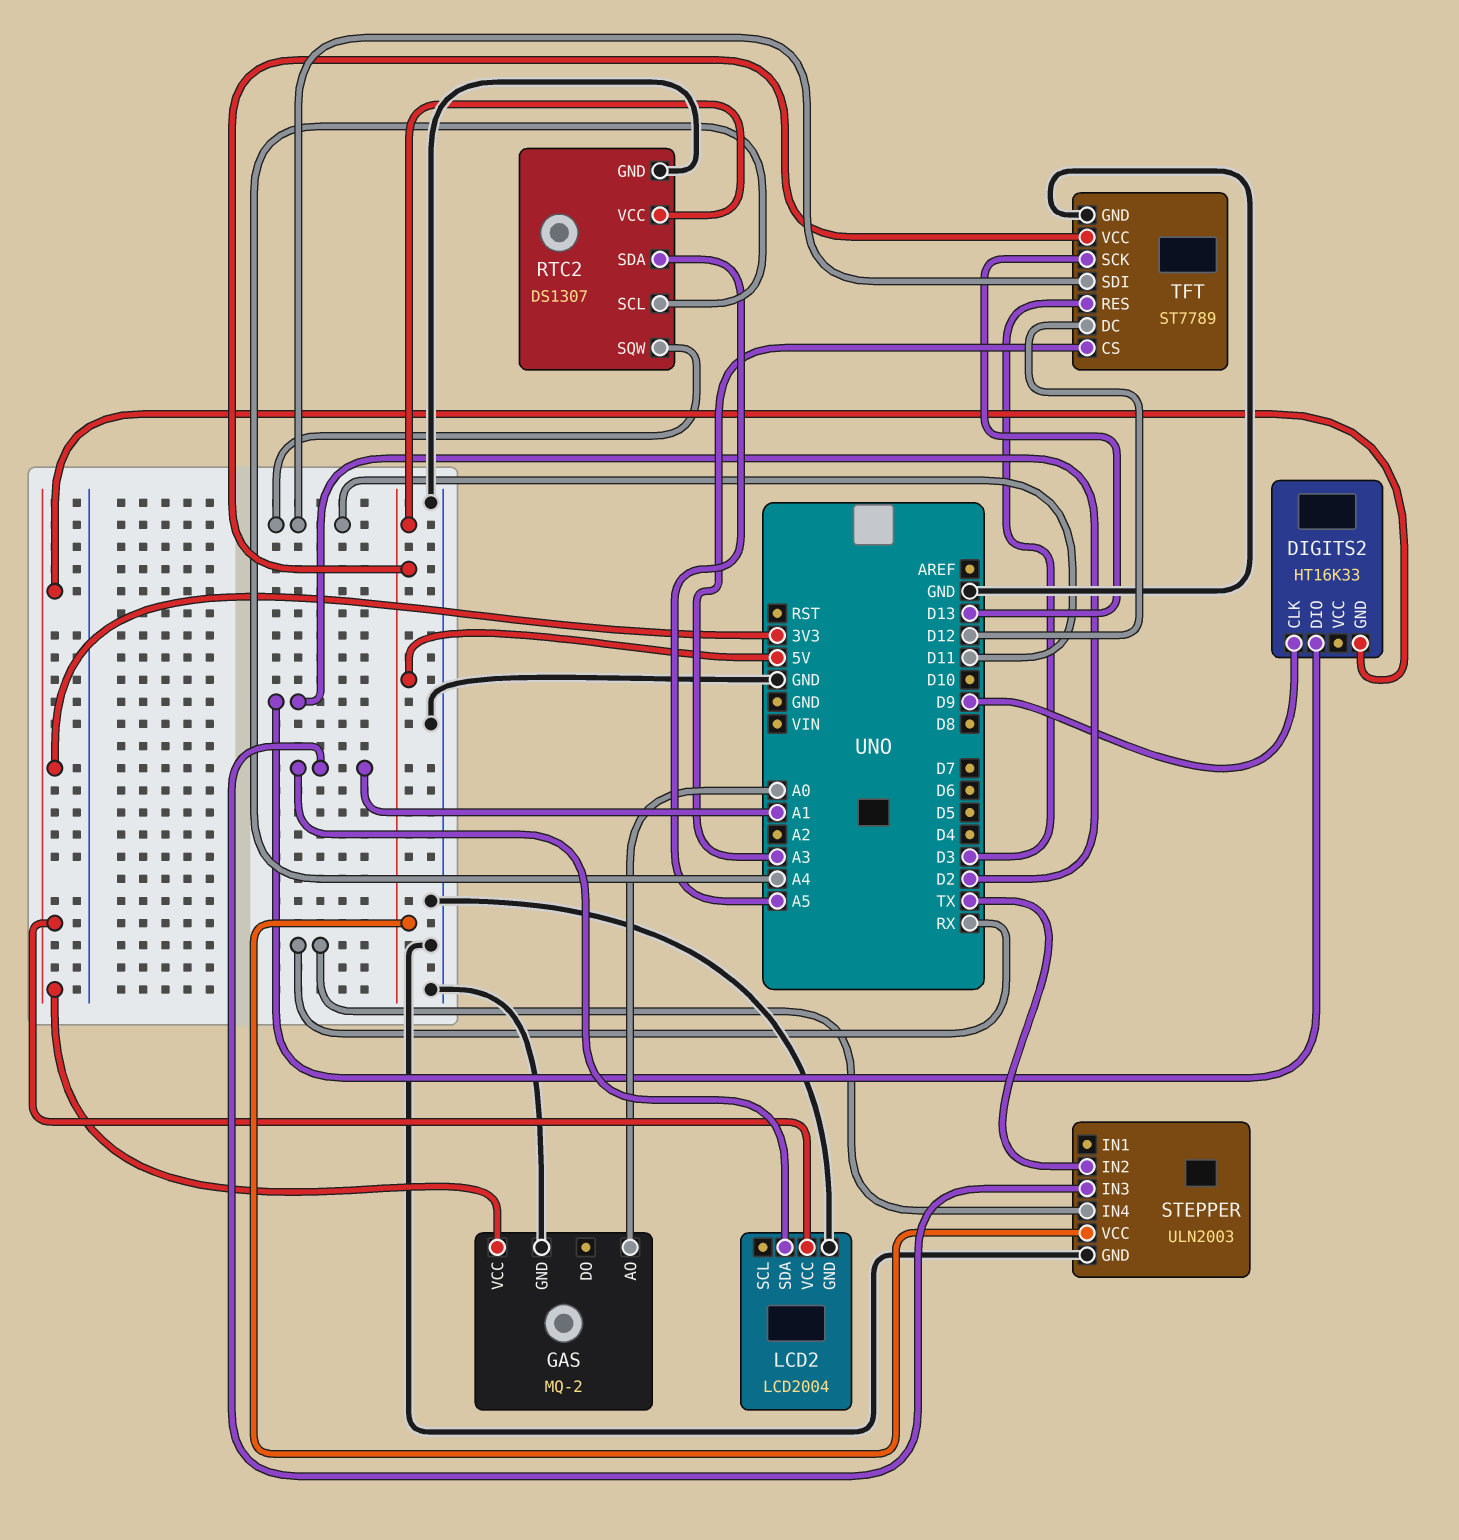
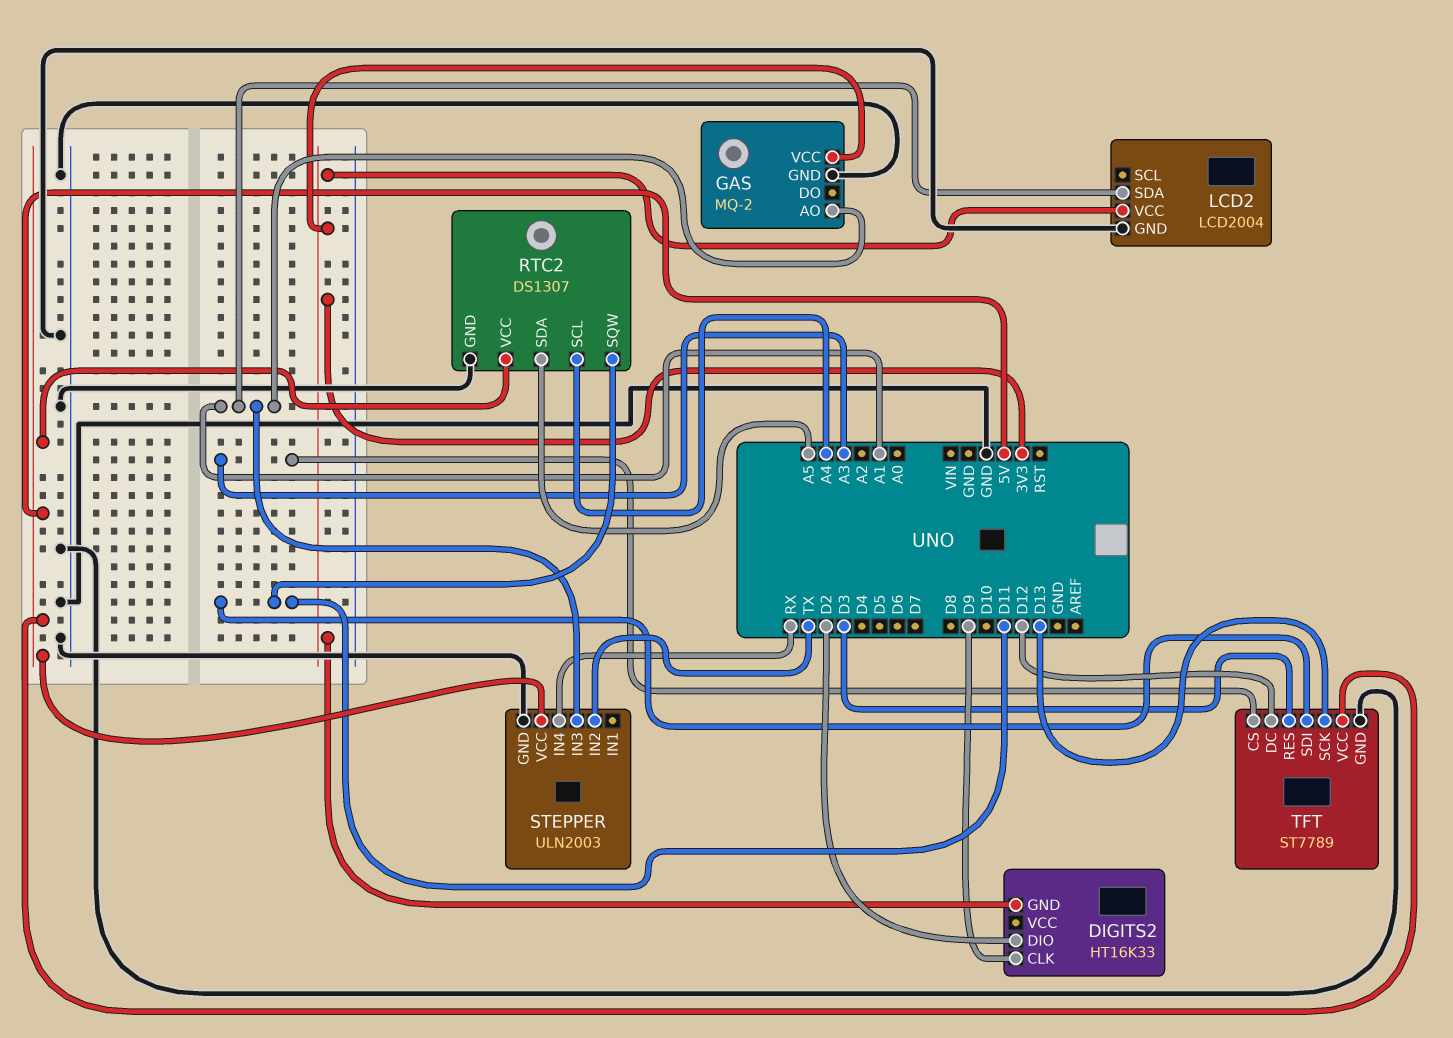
GAS pin AO: A0 -> A1

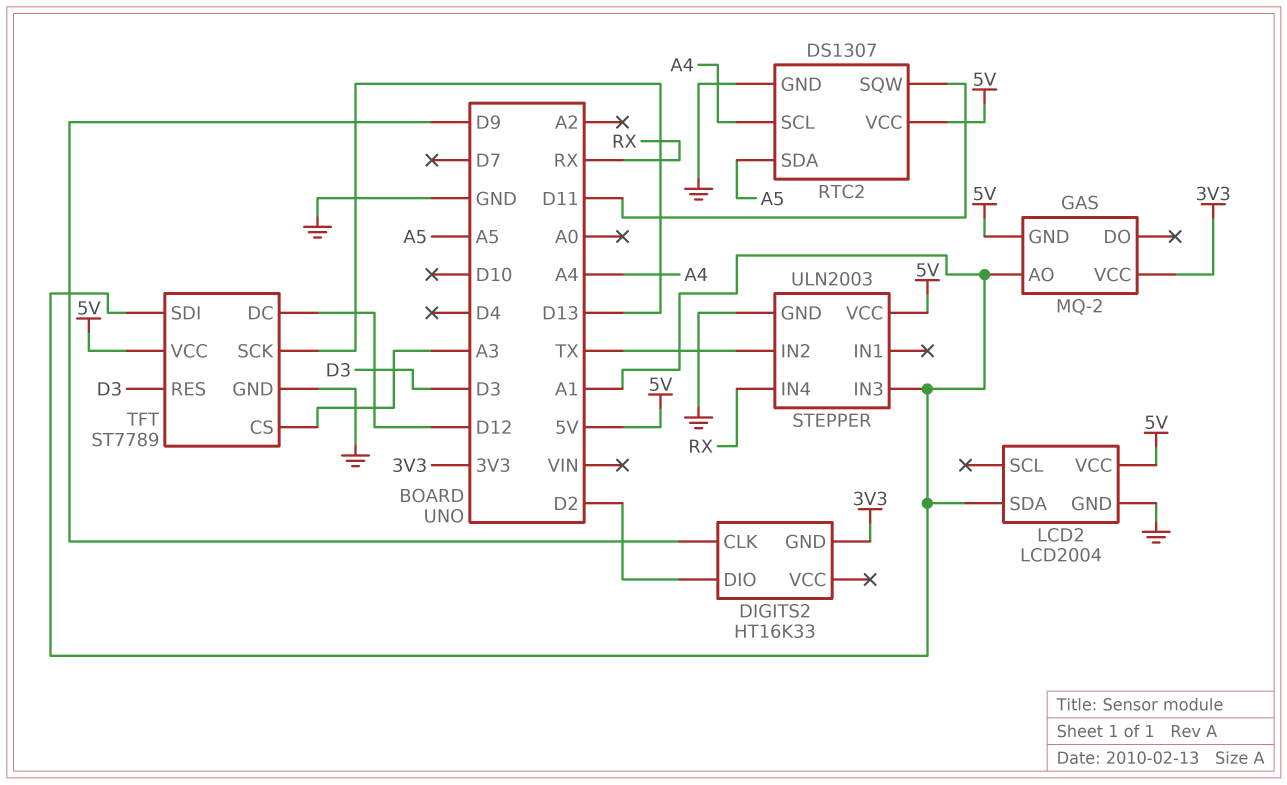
GAS pin GND: GND -> 5V
LCD2 pin VCC: 3V3 -> 5V
TFT pin SDI: D11 -> A1

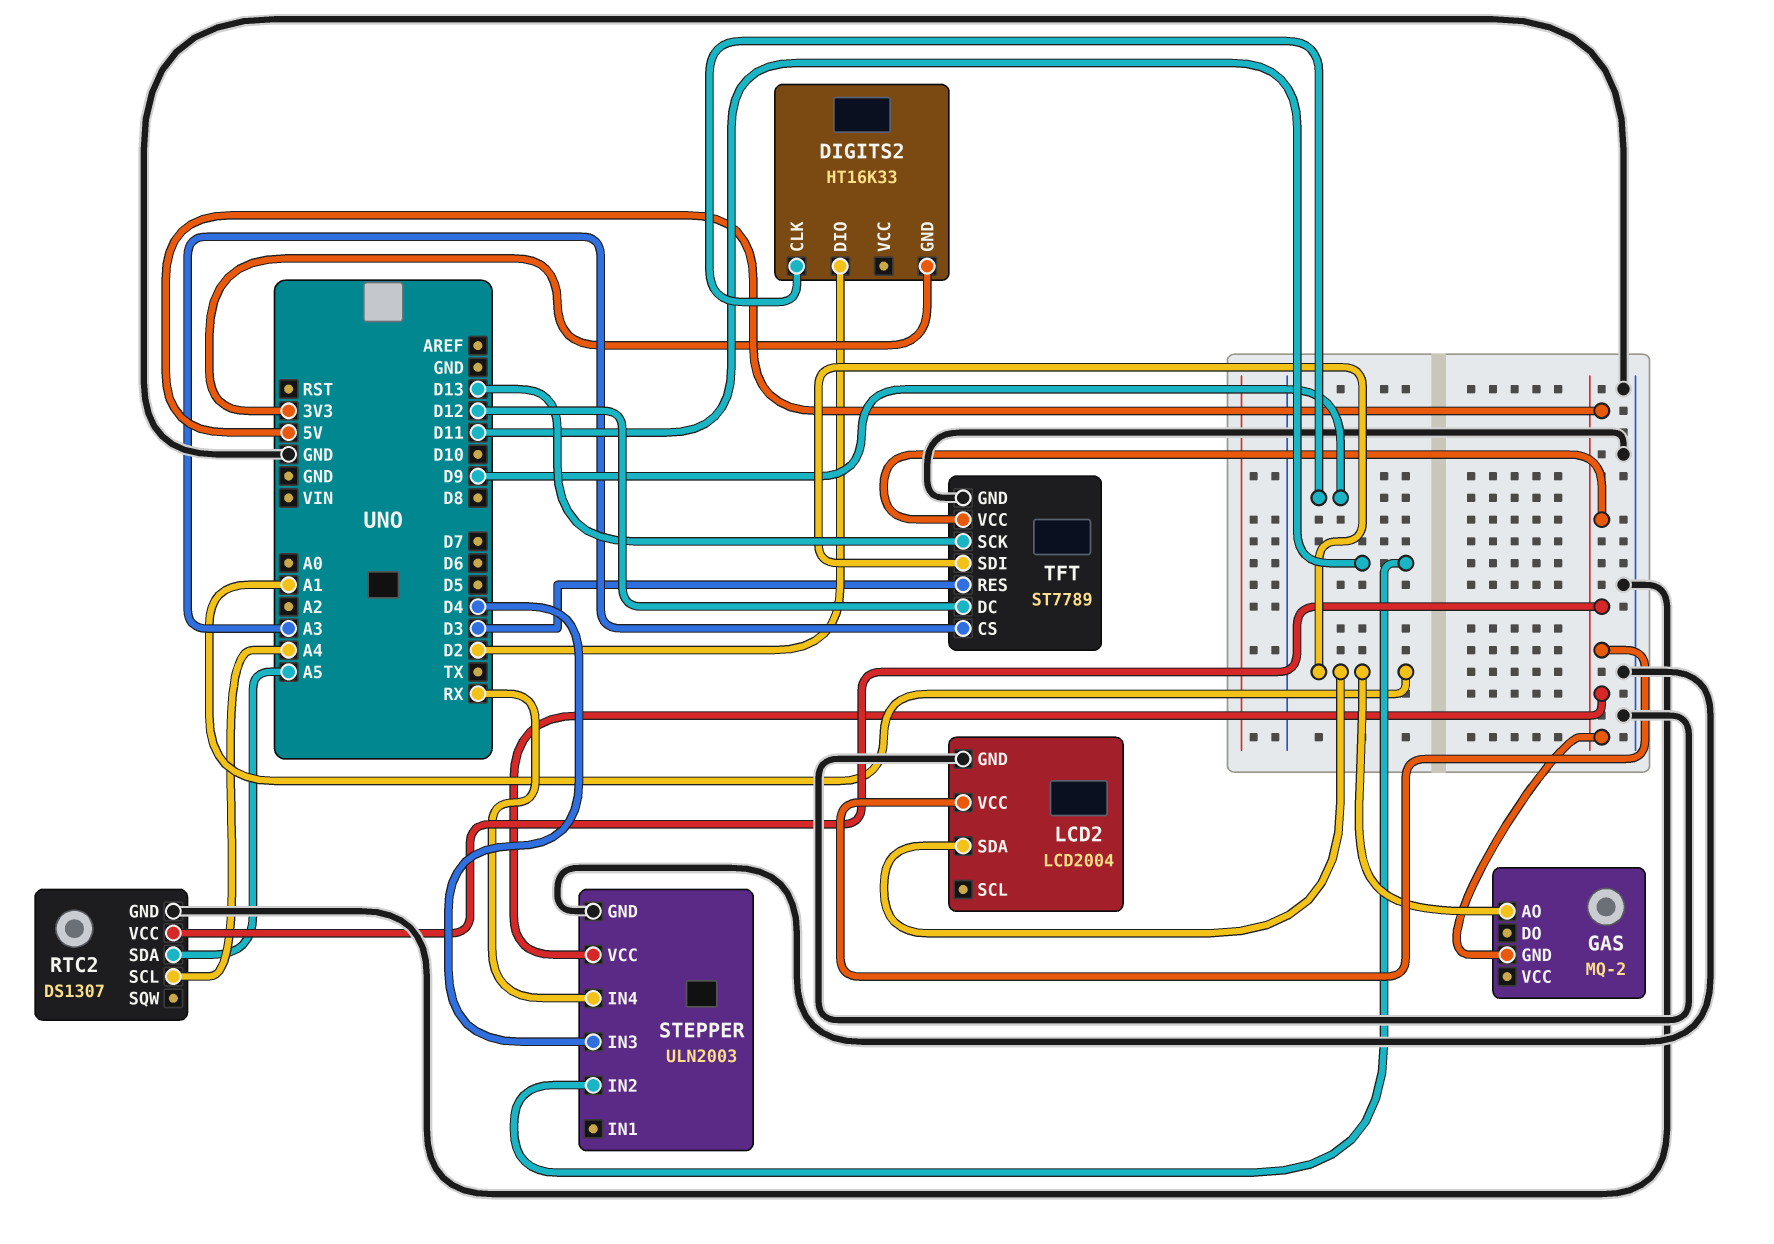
GAS pin VCC: 3V3 -> none
RTC2 pin SQW: D11 -> none
STEPPER pin IN2: TX -> D11
STEPPER pin IN3: A1 -> D4

